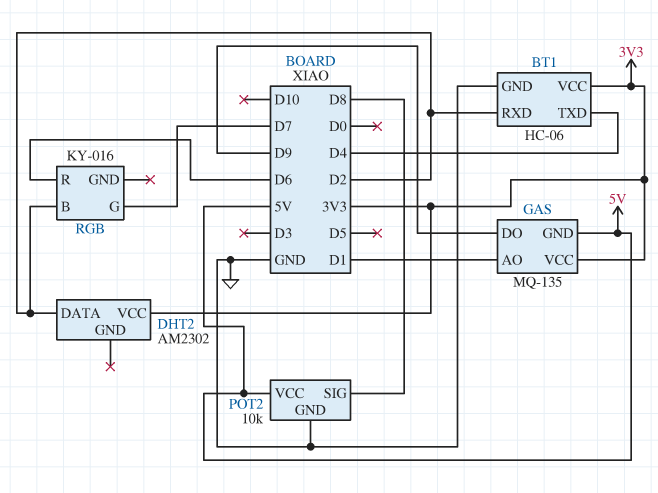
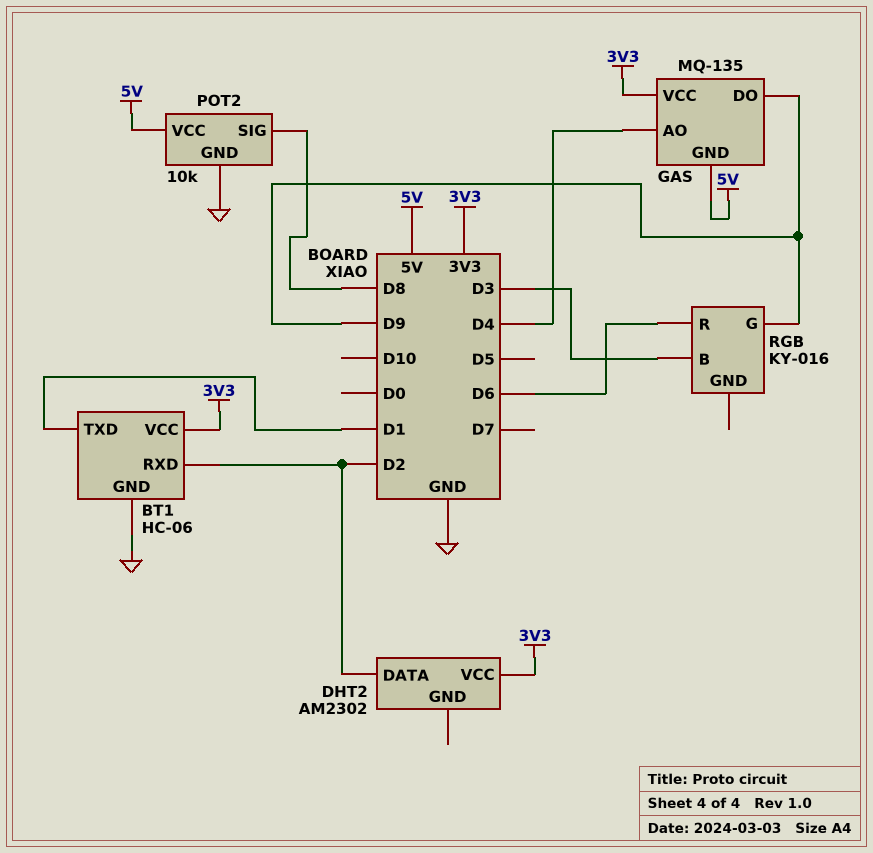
BT1 pin TXD: D4 -> D1
GAS pin AO: D1 -> D4
RGB pin B: D2 -> D3
RGB pin G: D7 -> D9

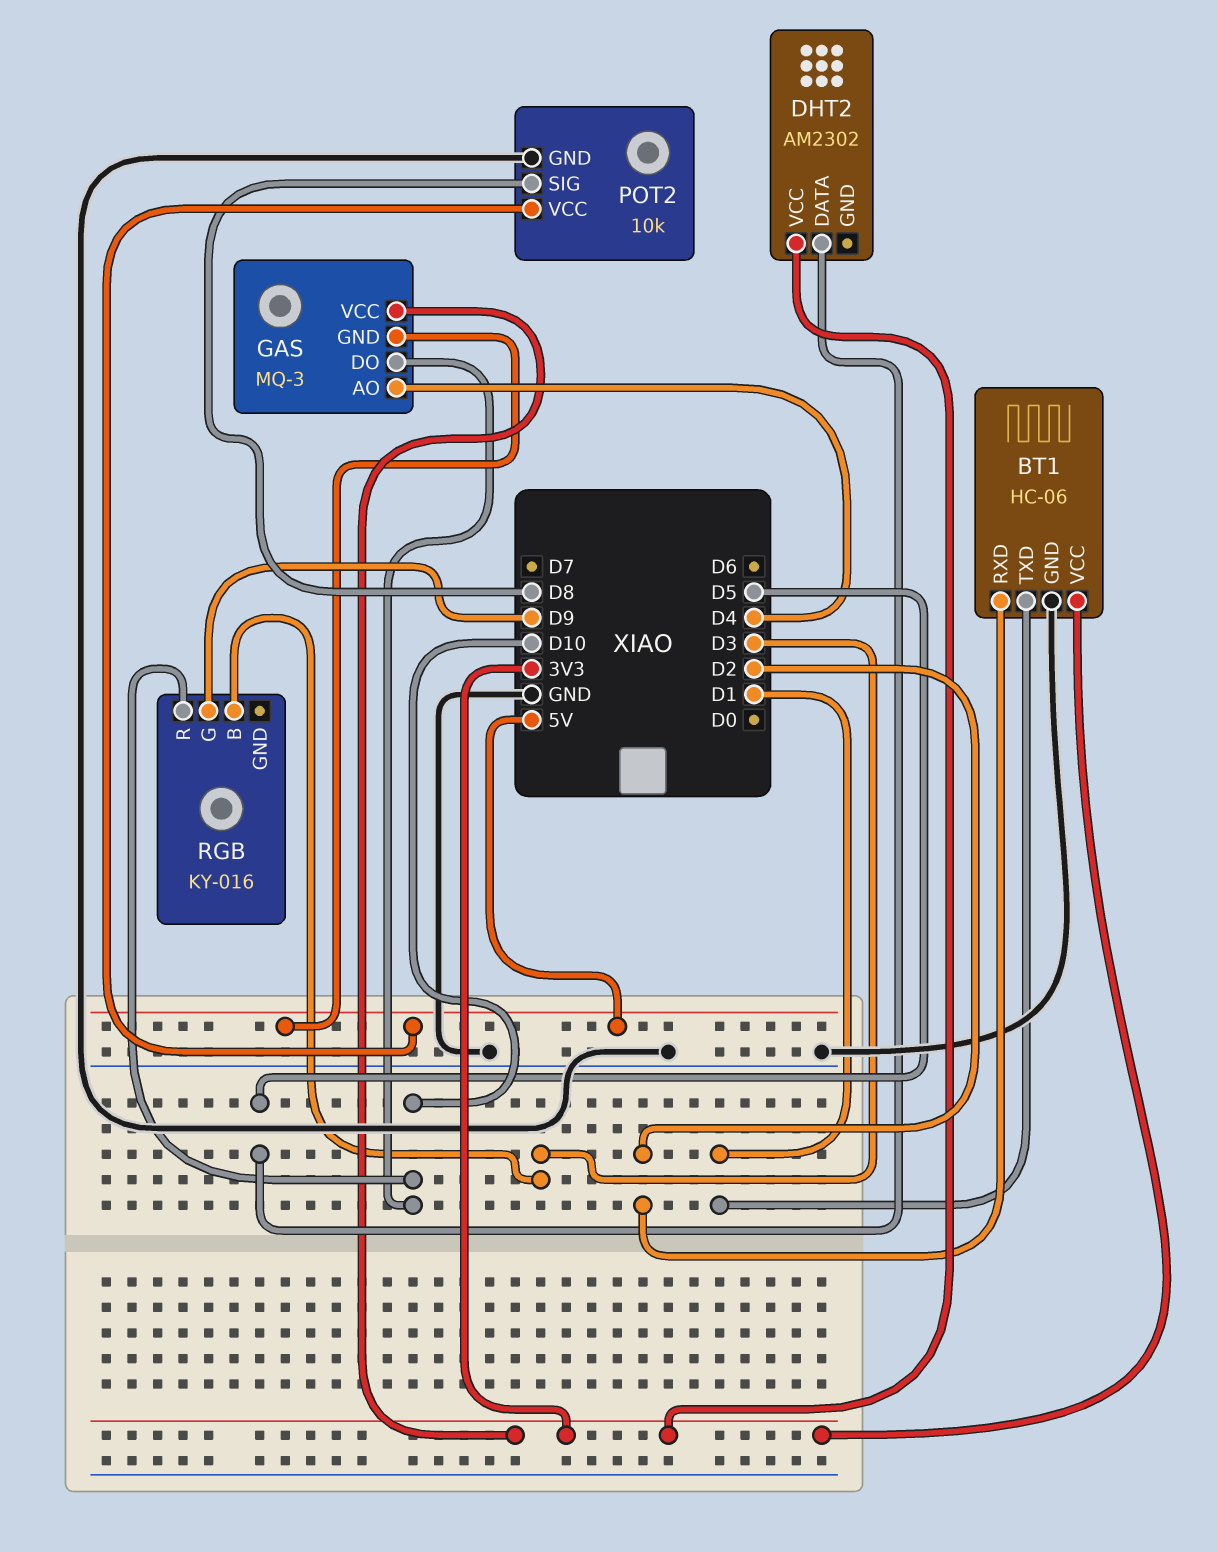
DHT2 pin DATA: D2 -> D5
GAS: MQ-135 -> MQ-3
GAS pin DO: D9 -> D10
RGB pin R: D6 -> D10

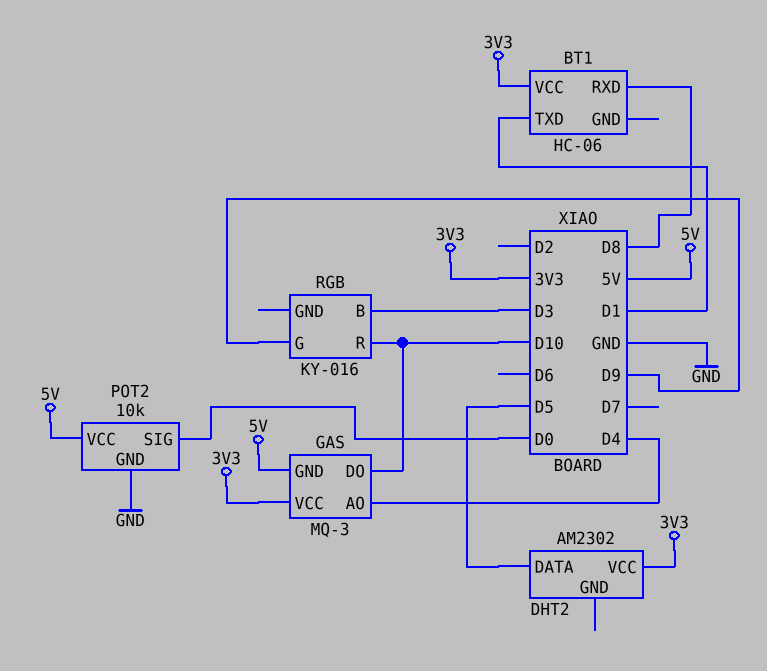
BT1 pin GND: GND -> none
BT1 pin RXD: D2 -> D8
POT2 pin SIG: D8 -> D0

